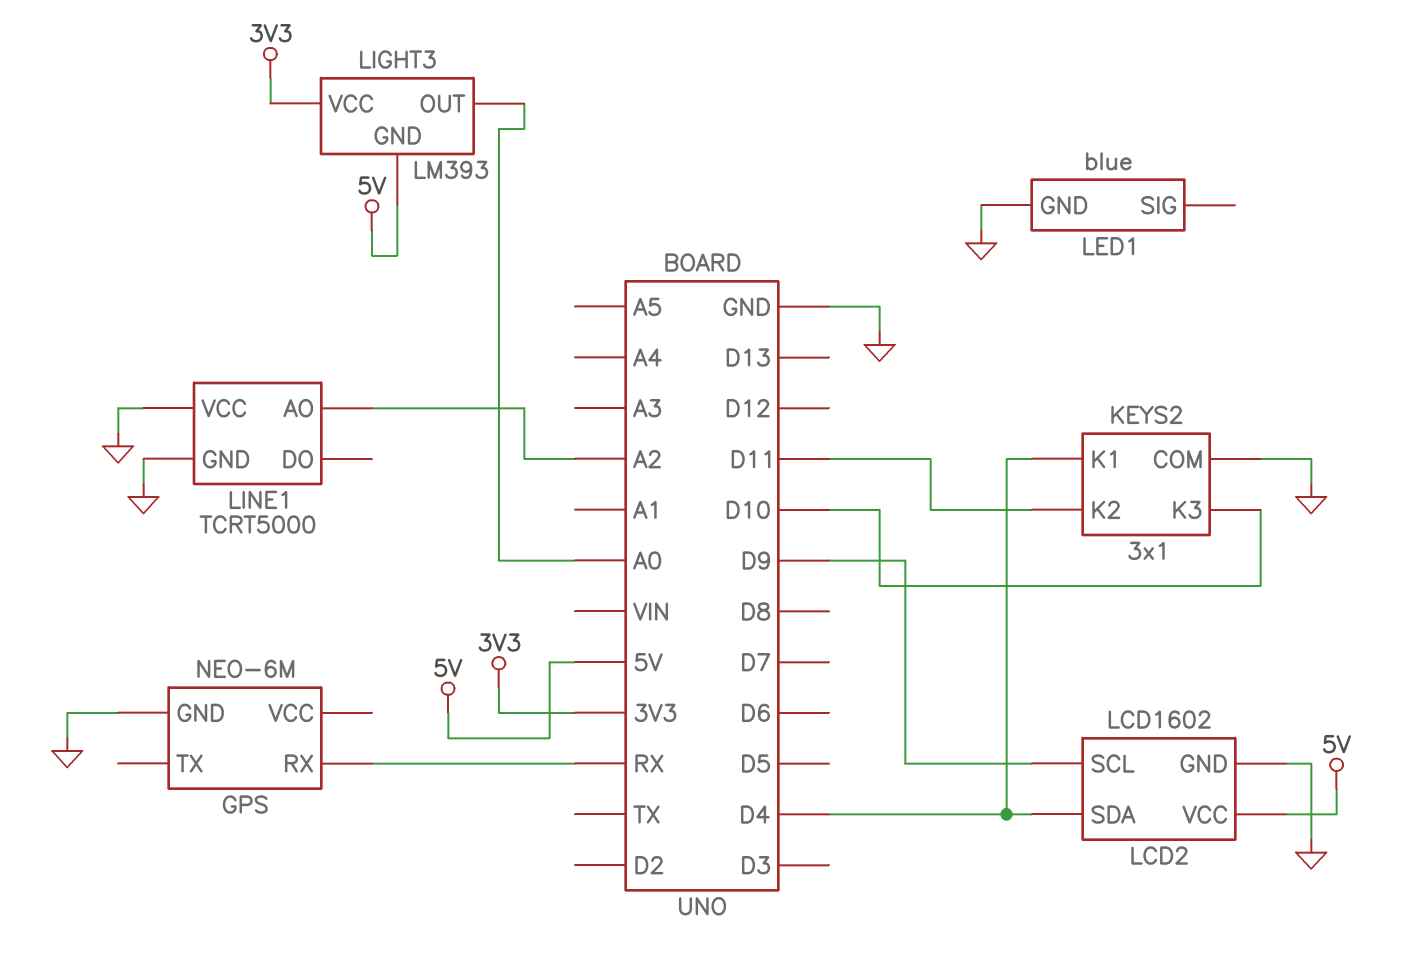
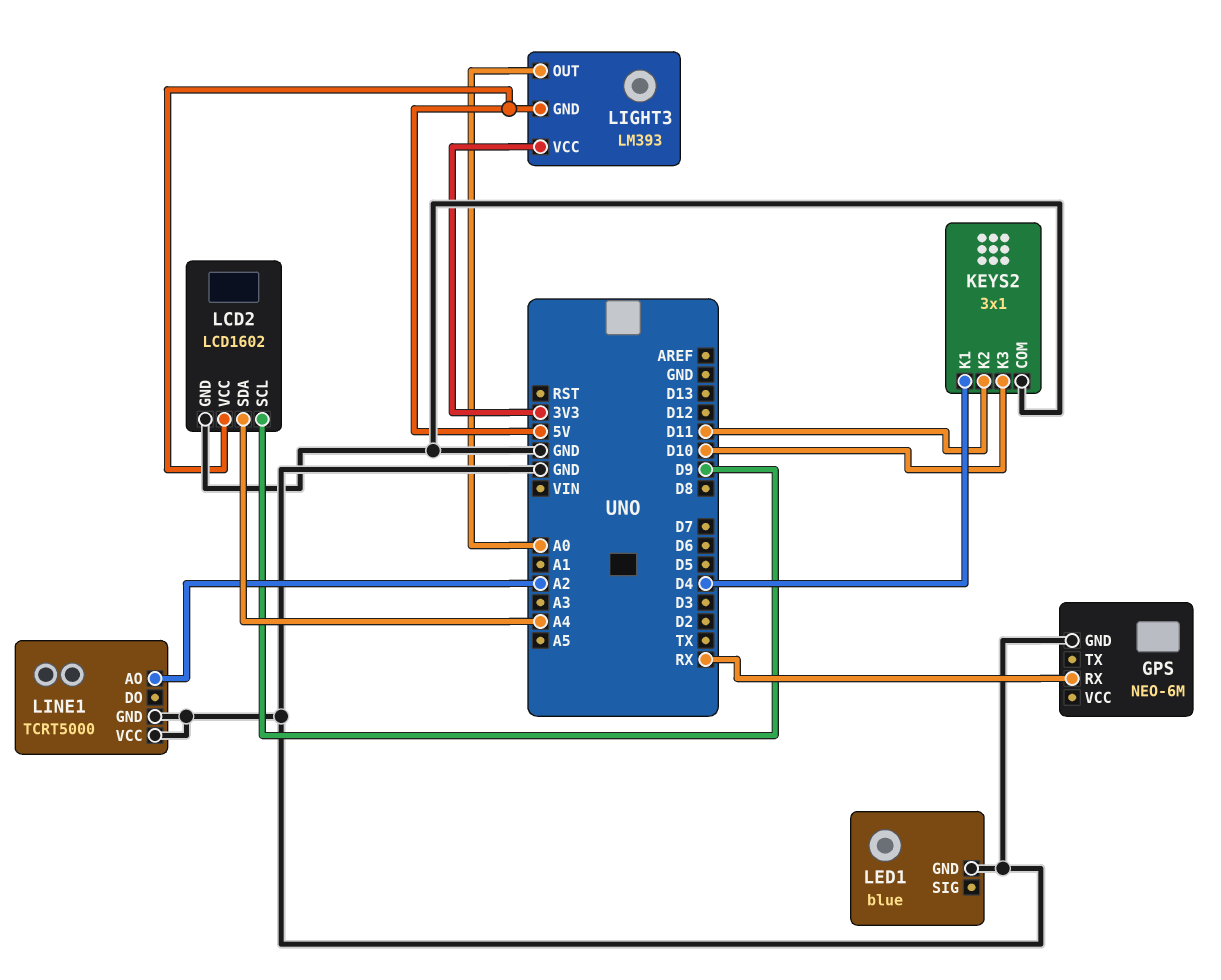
LCD2 pin SDA: D4 -> A4

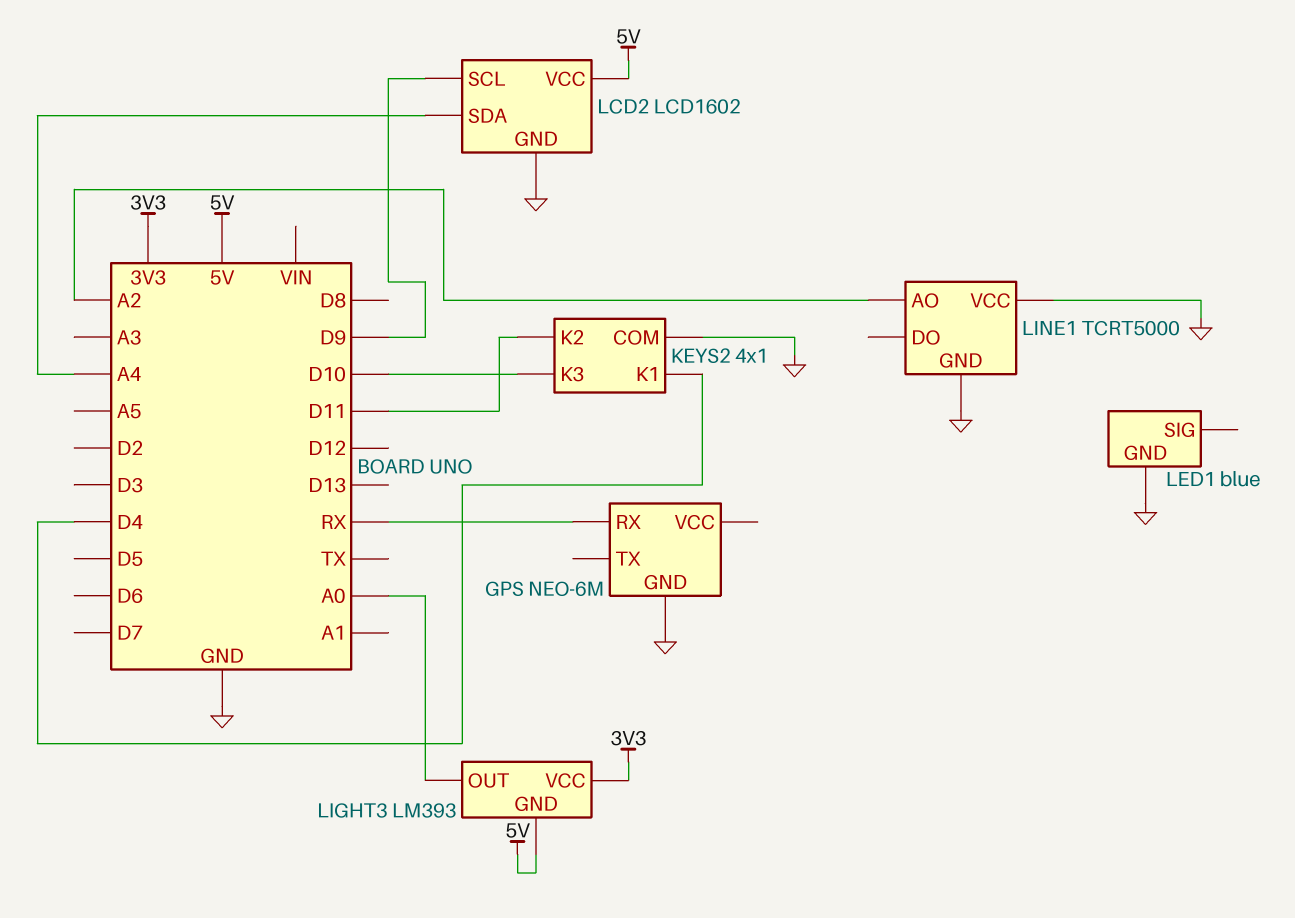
KEYS2: 3x1 -> 4x1

